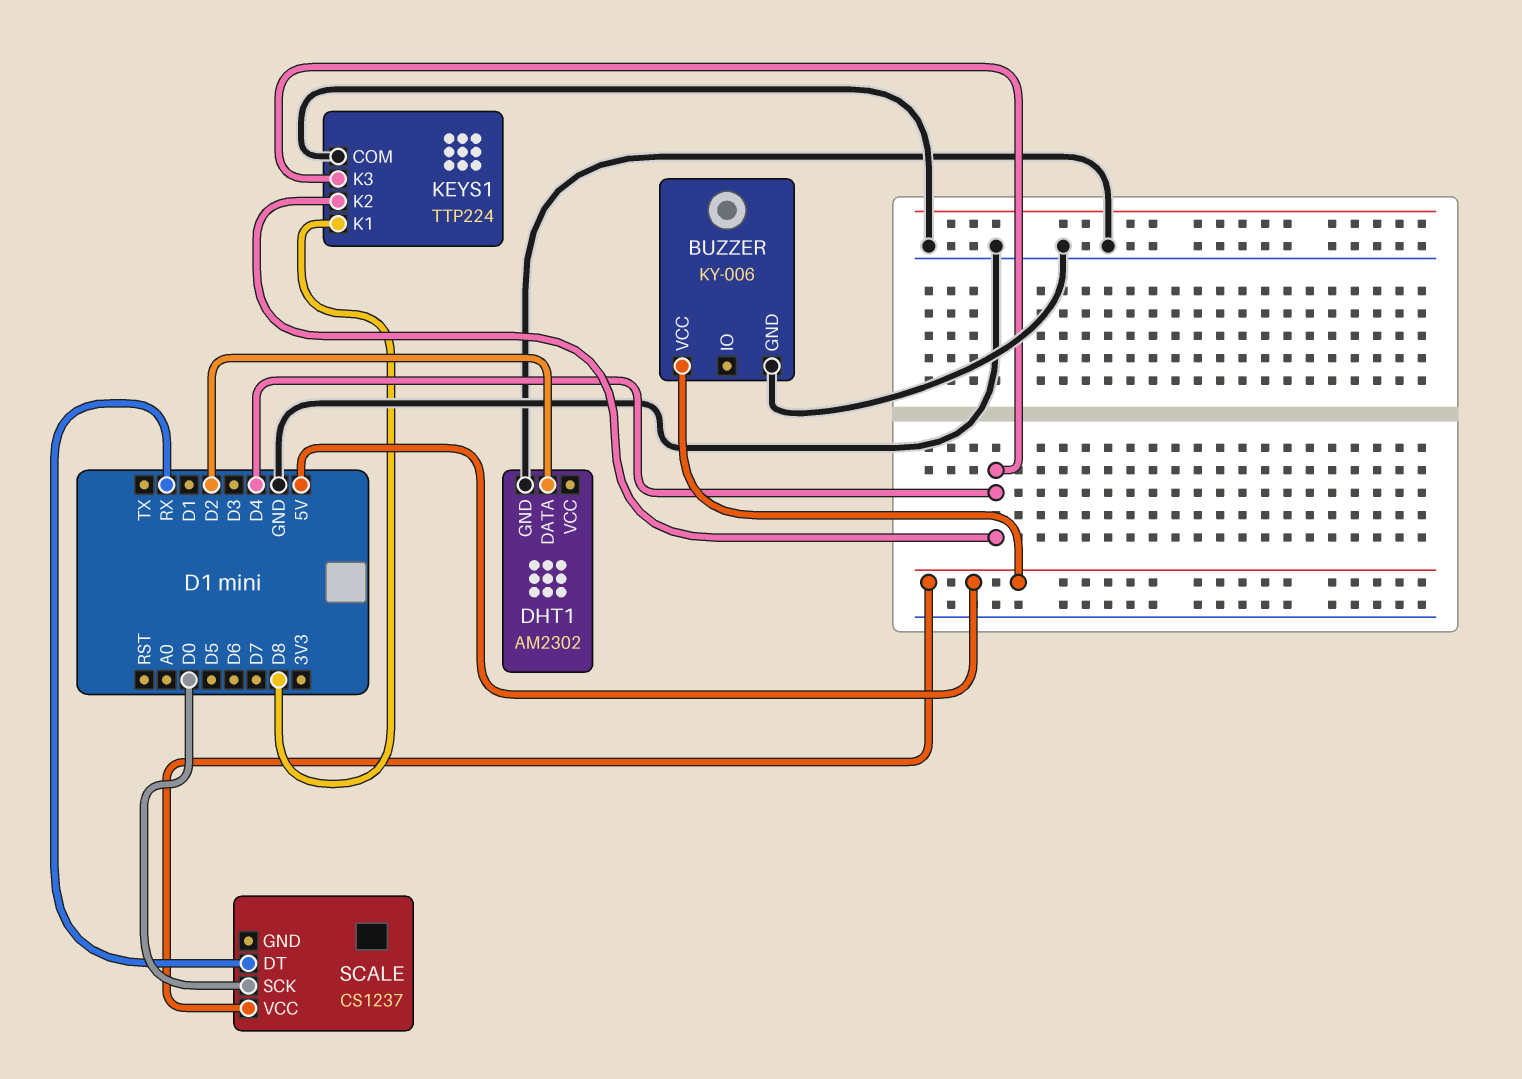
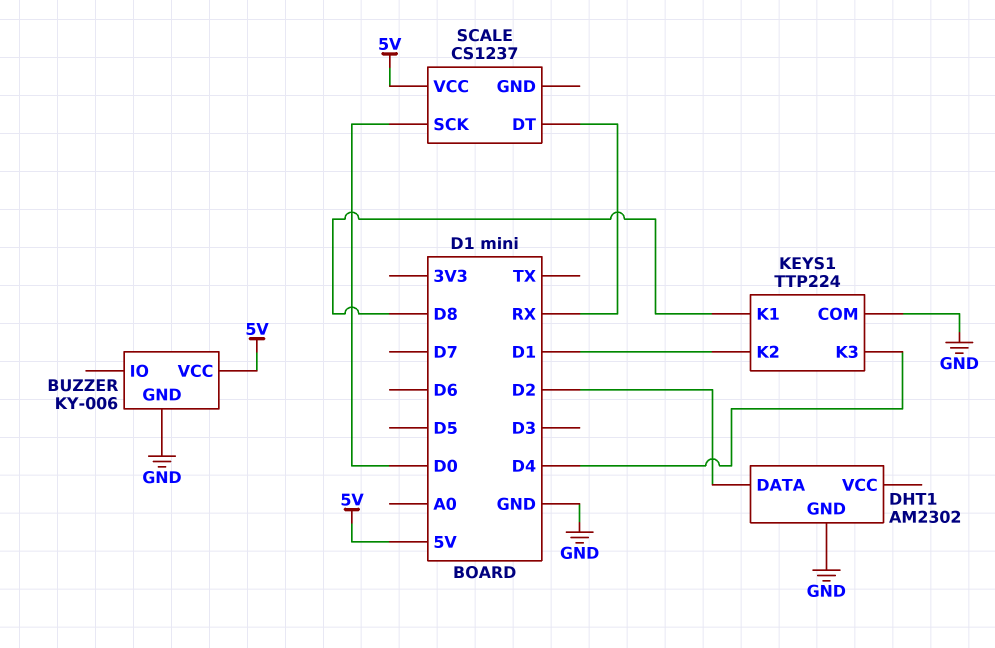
KEYS1 pin K2: D4 -> D1

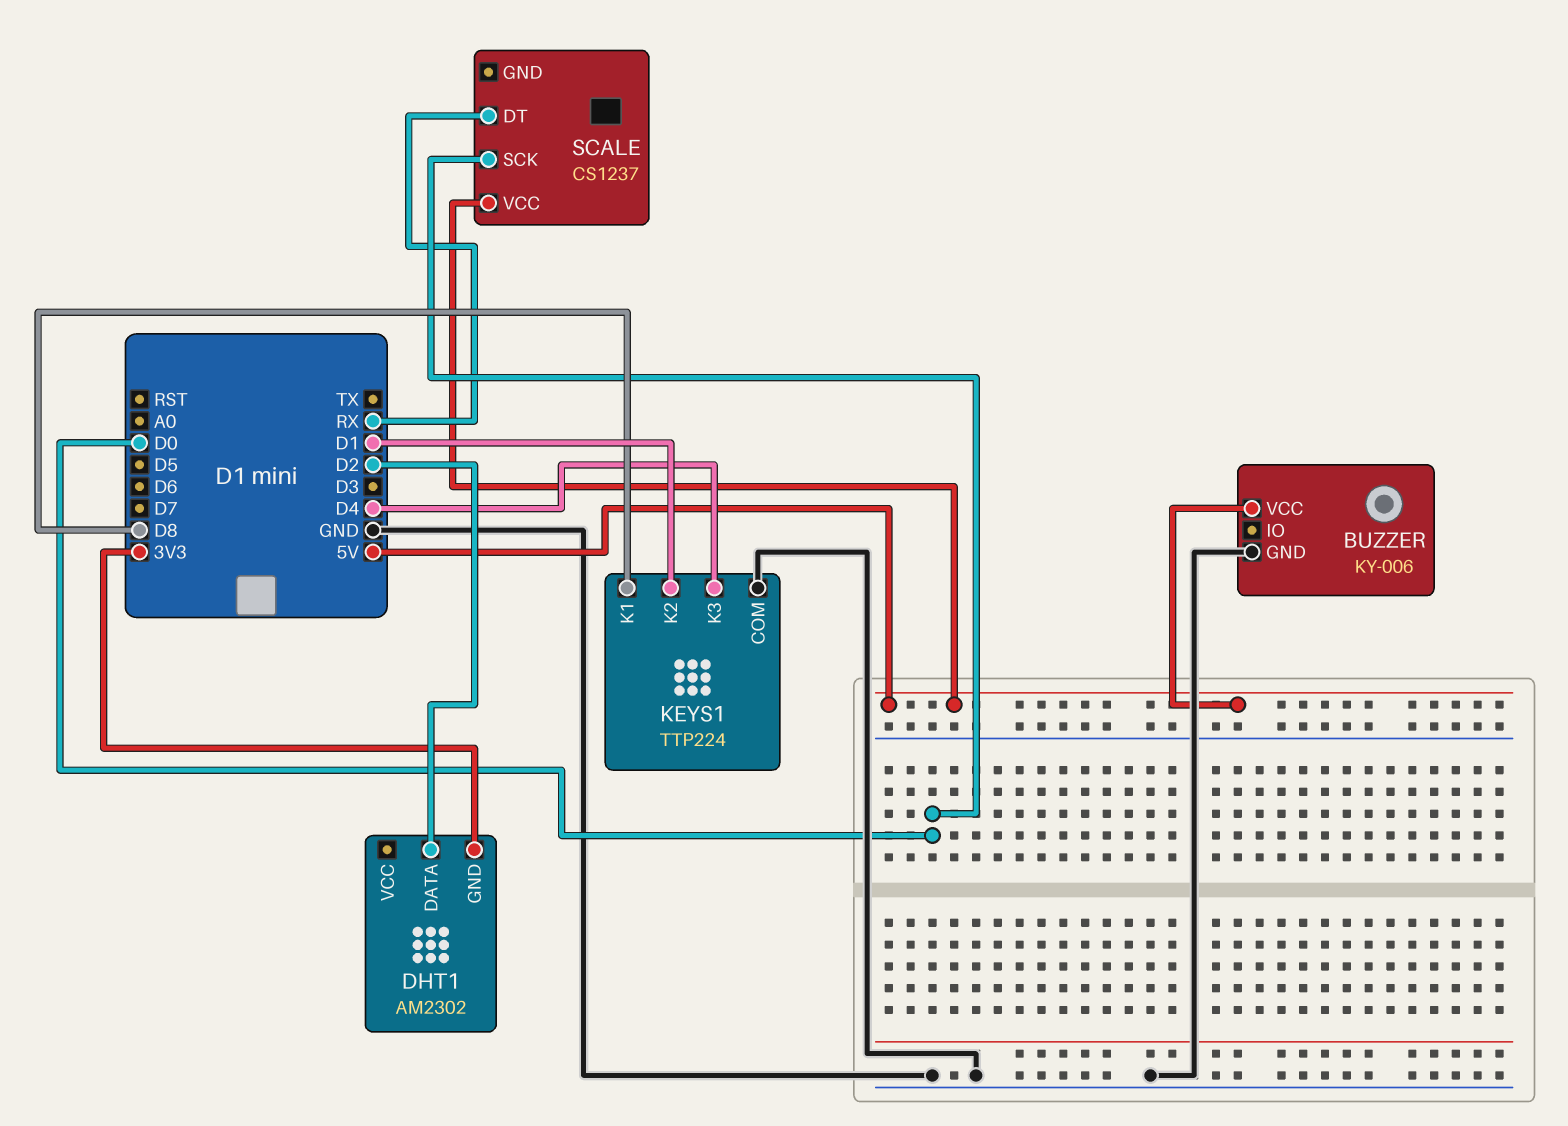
DHT1 pin GND: GND -> 3V3

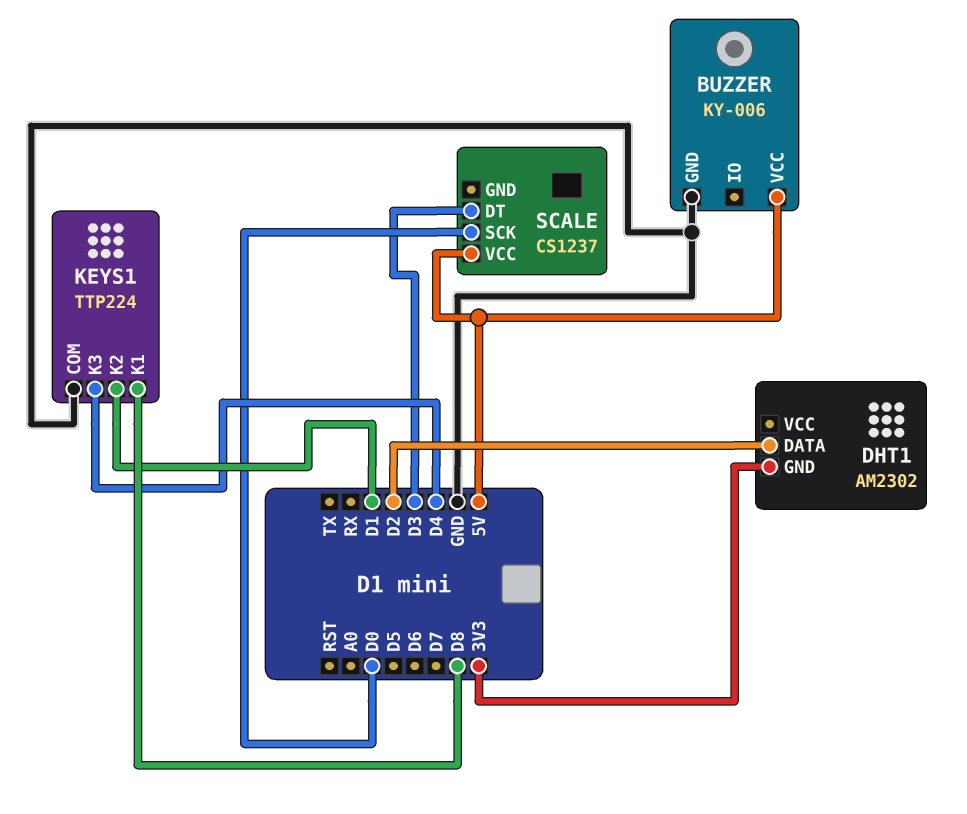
SCALE pin DT: RX -> D3

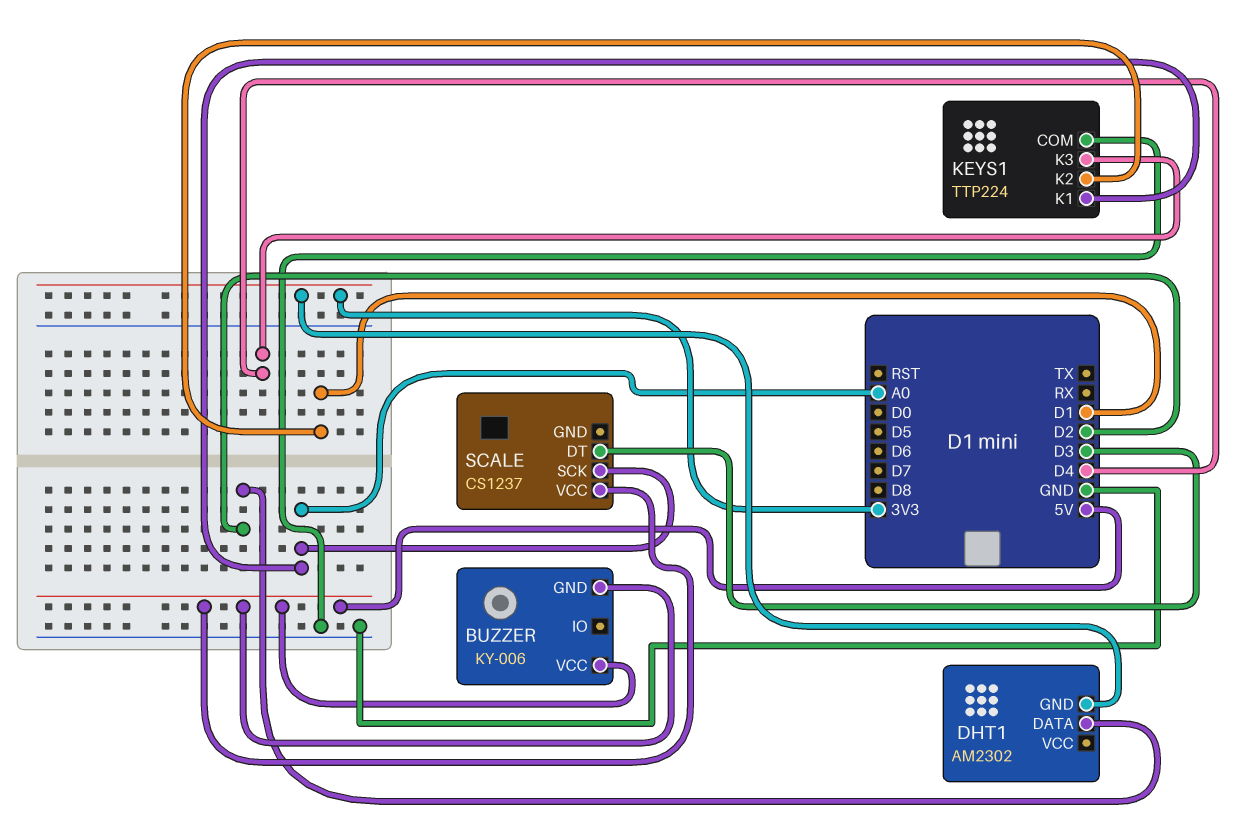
BUZZER pin GND: GND -> 5V
KEYS1 pin K1: D8 -> A0
SCALE pin SCK: D0 -> A0

